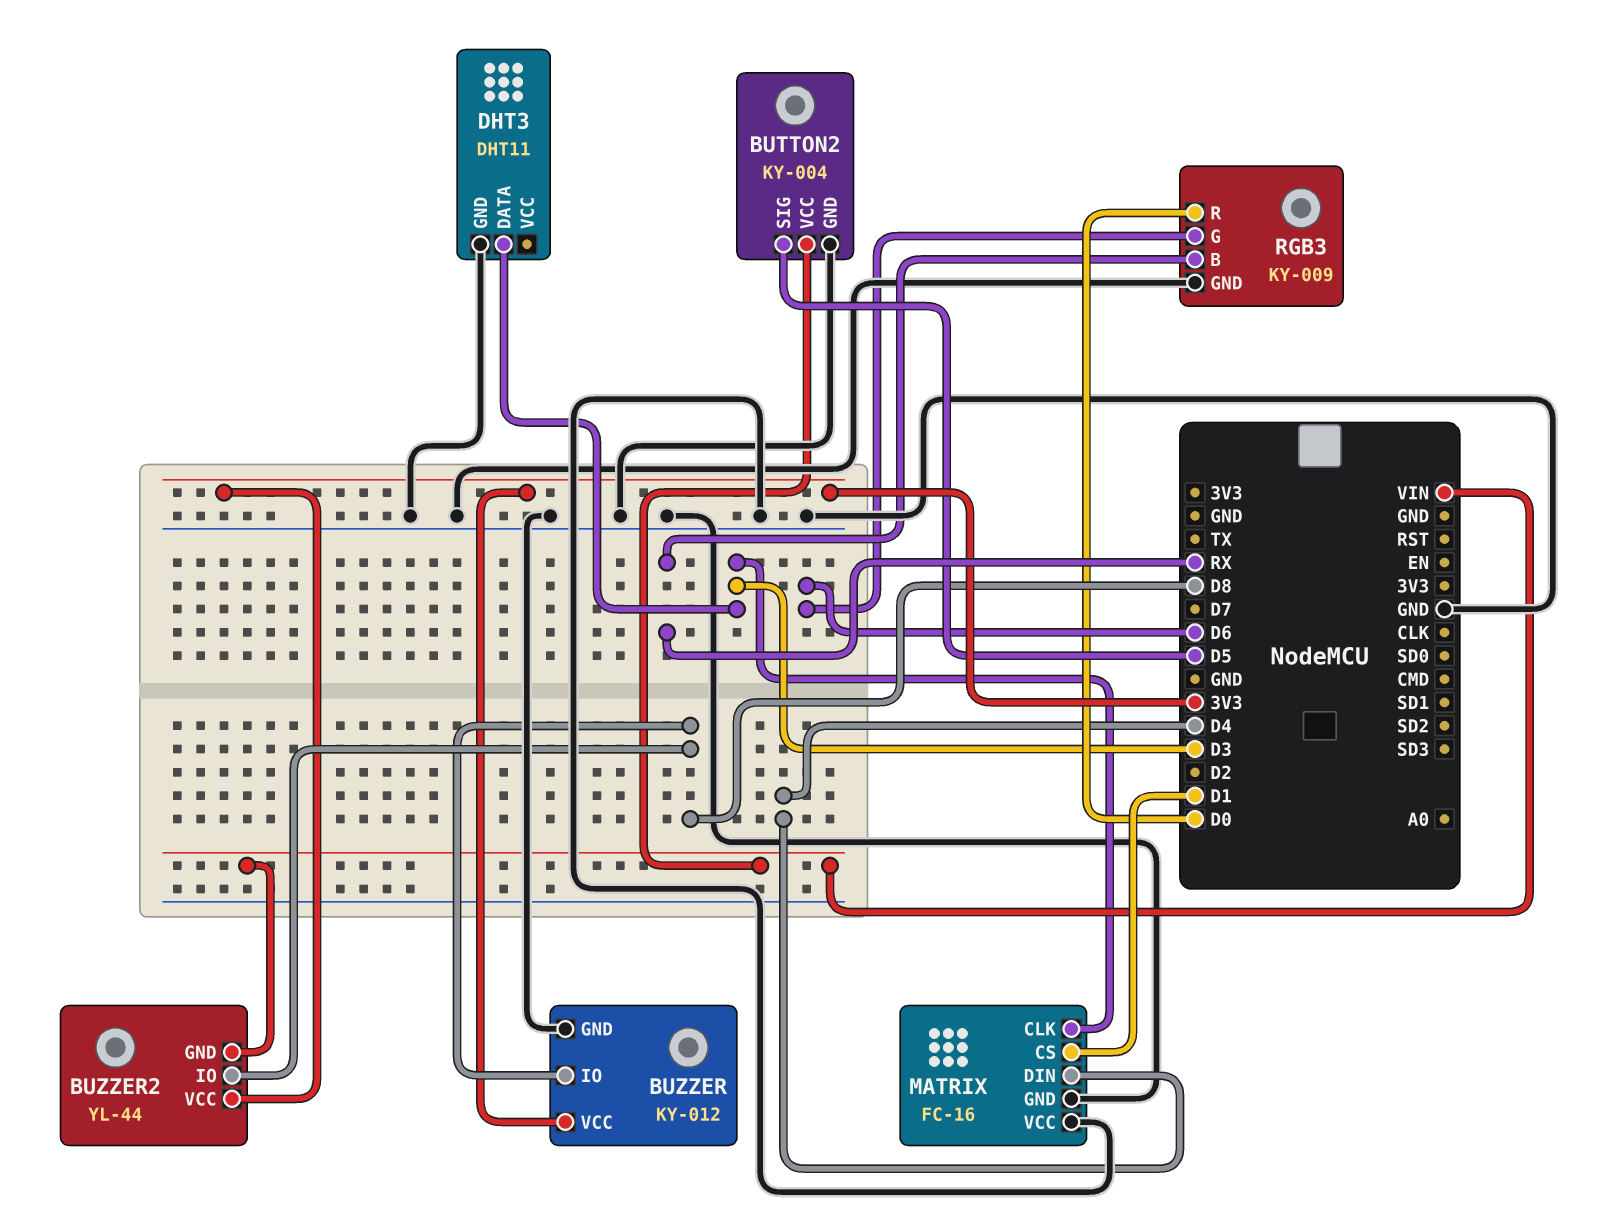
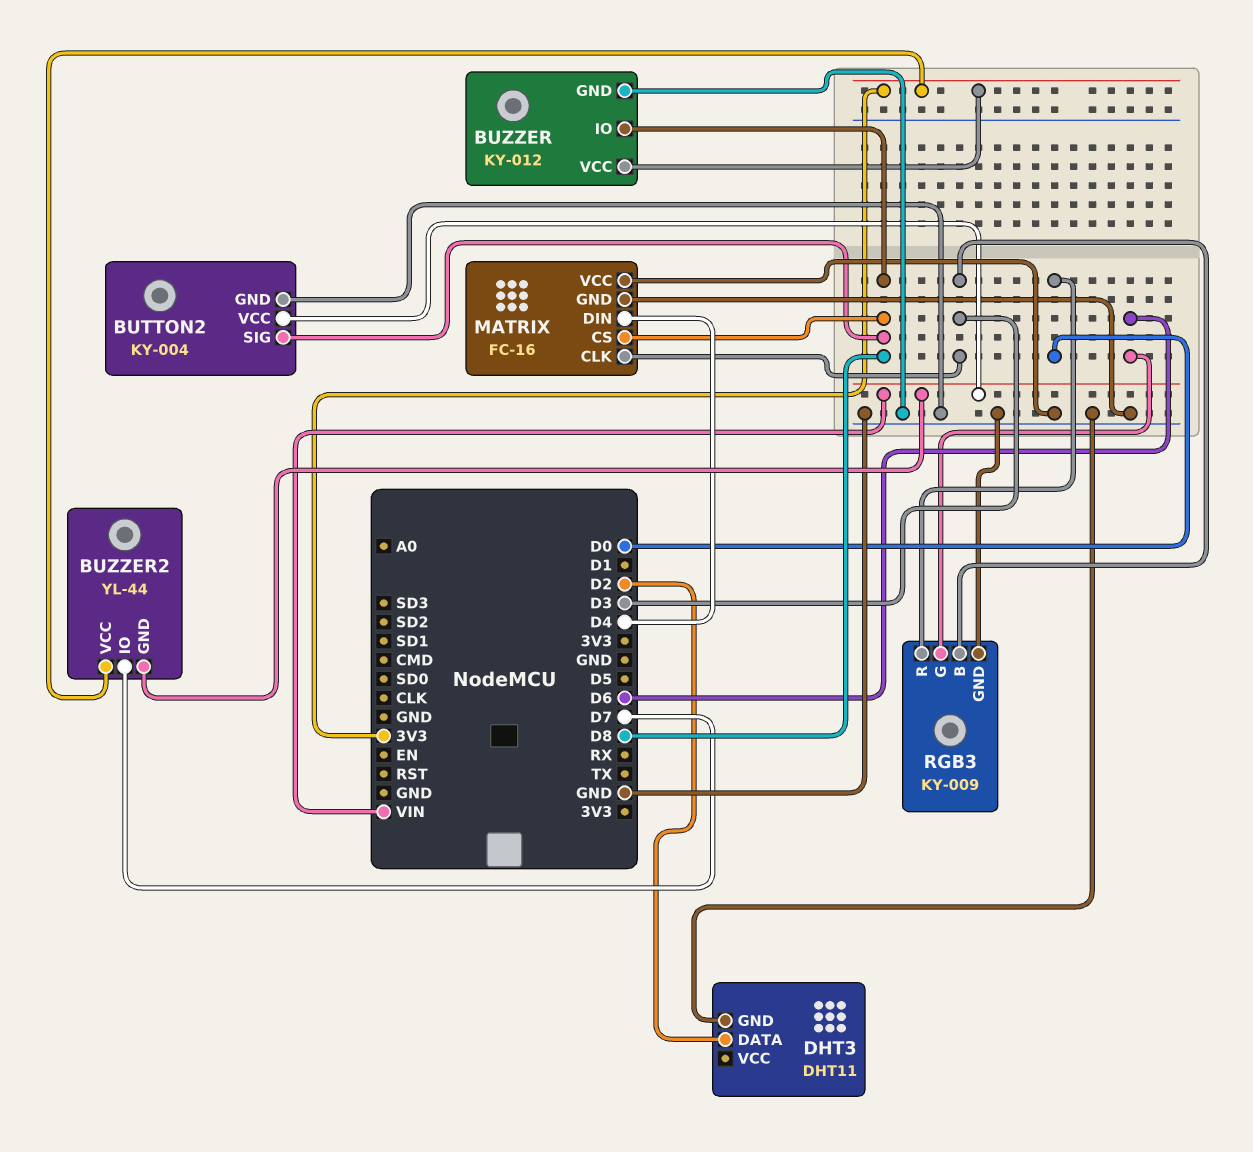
BUTTON2 pin SIG: D5 -> D8
BUZZER2 pin IO: D8 -> D7
DHT3 pin DATA: D3 -> D2
MATRIX pin CS: D1 -> D8
RGB3 pin B: RX -> D3

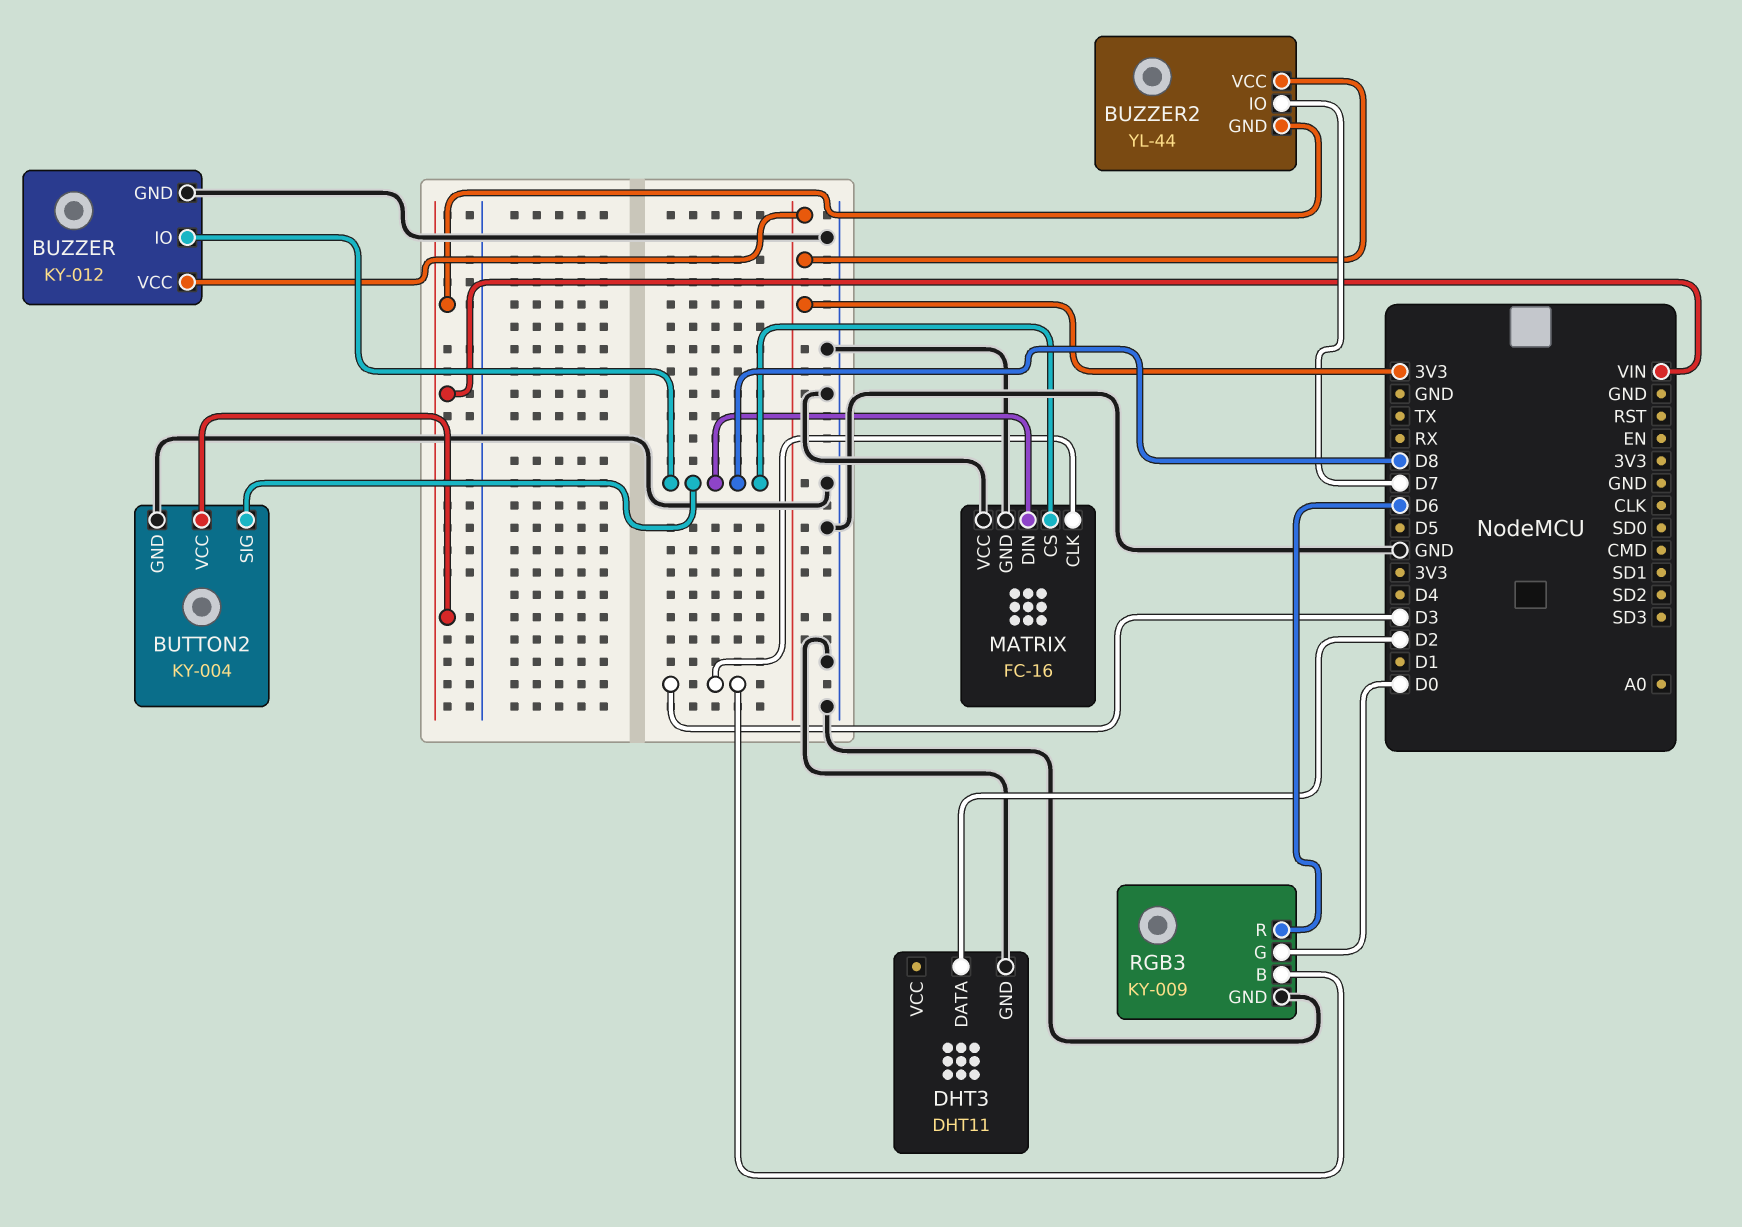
MATRIX pin DIN: D4 -> D8
RGB3 pin G: D6 -> D0
RGB3 pin R: D0 -> D6

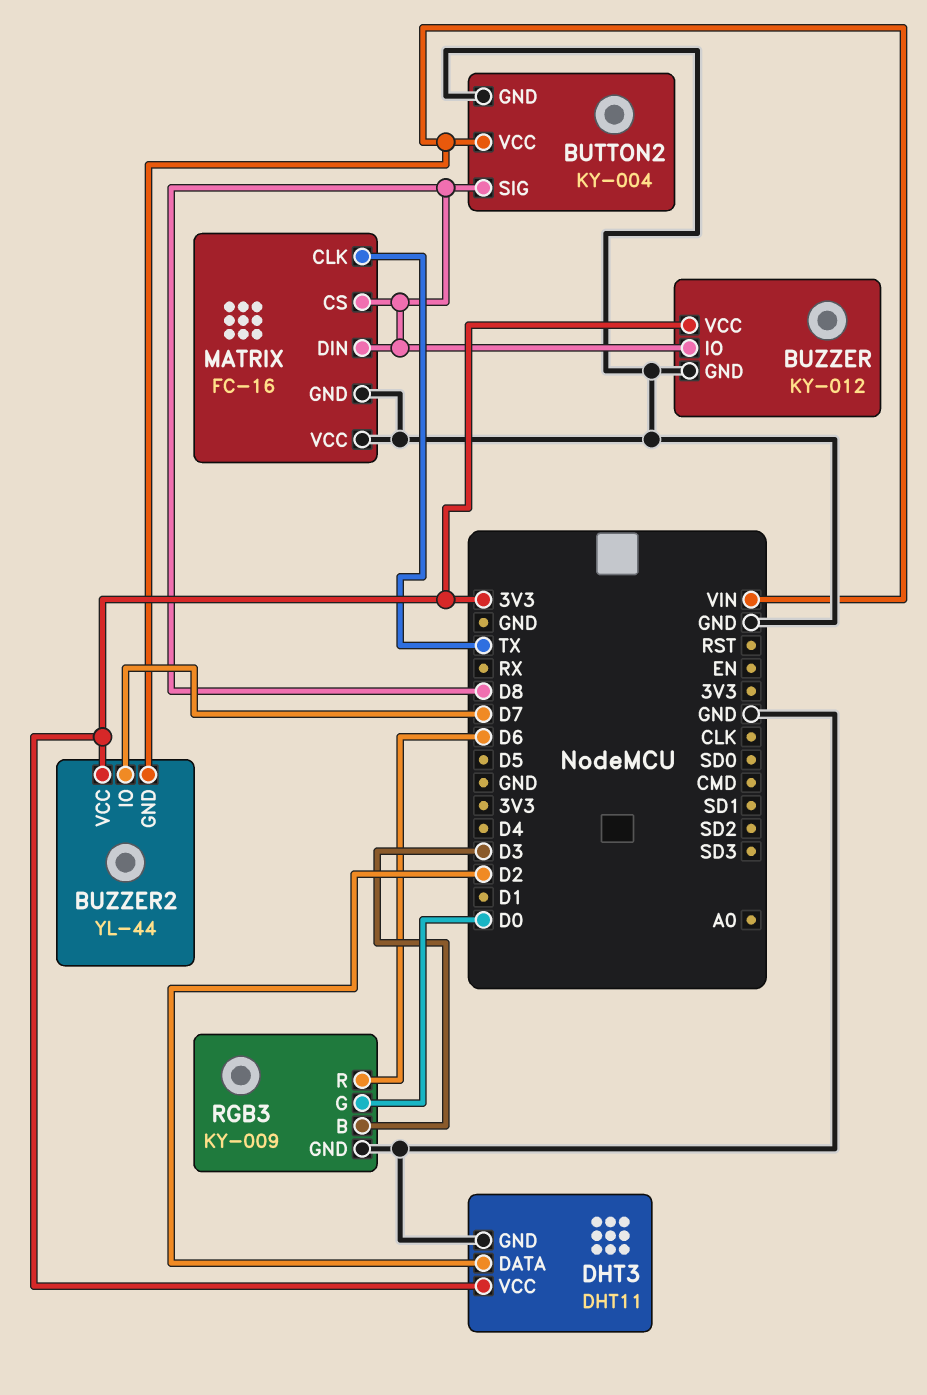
DHT3 pin VCC: none -> 3V3
MATRIX pin CLK: D3 -> TX

